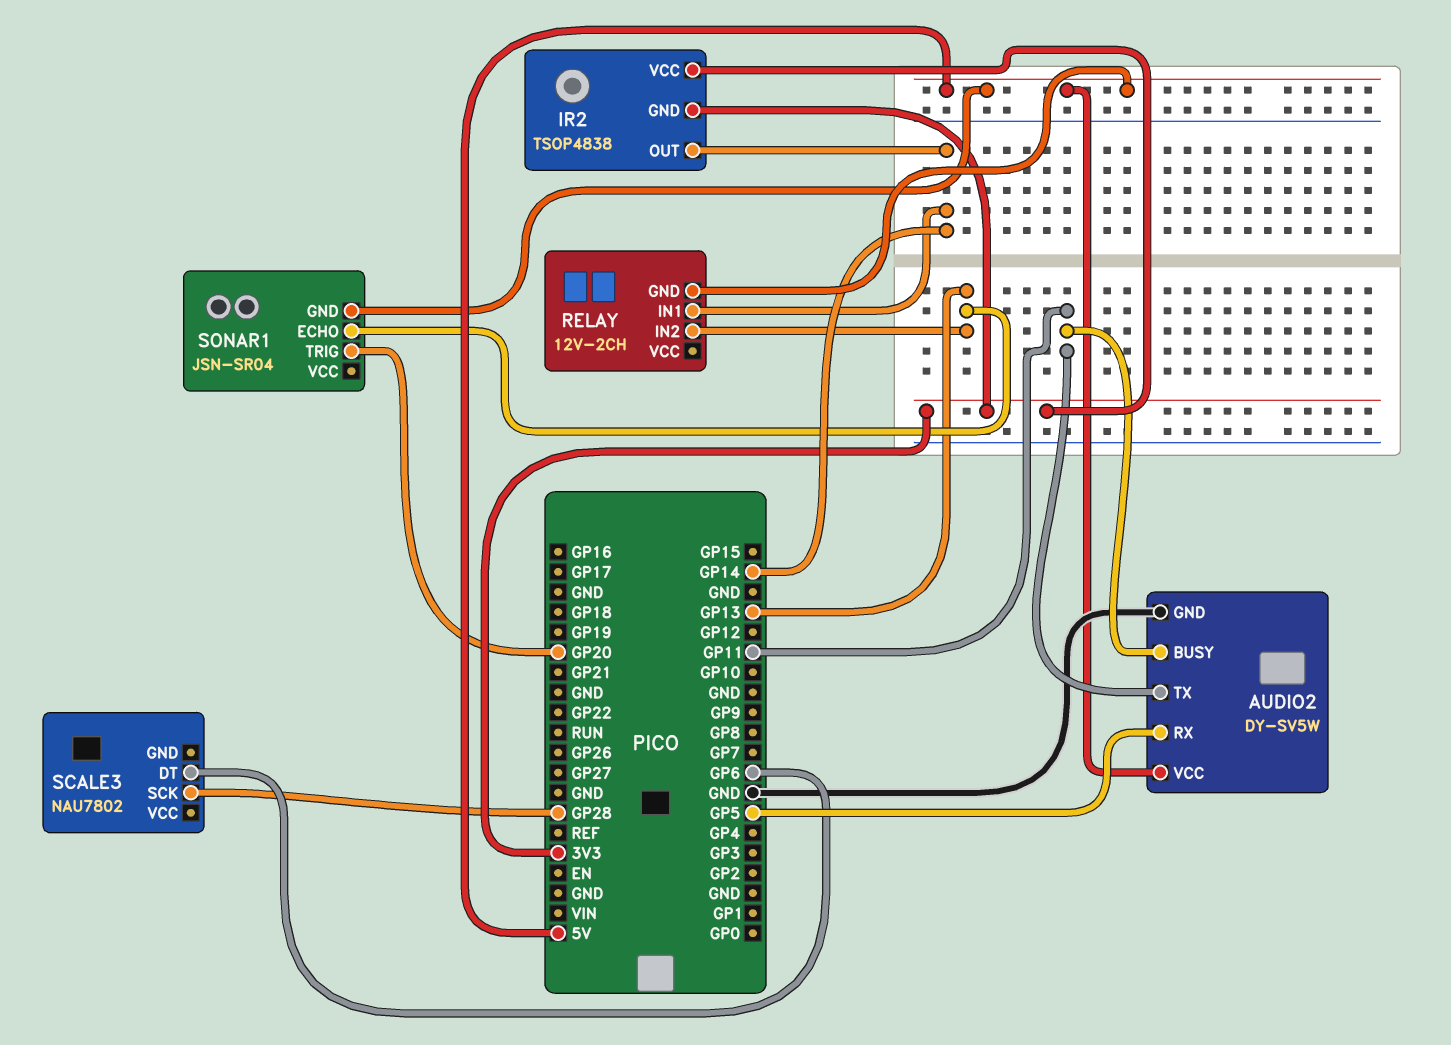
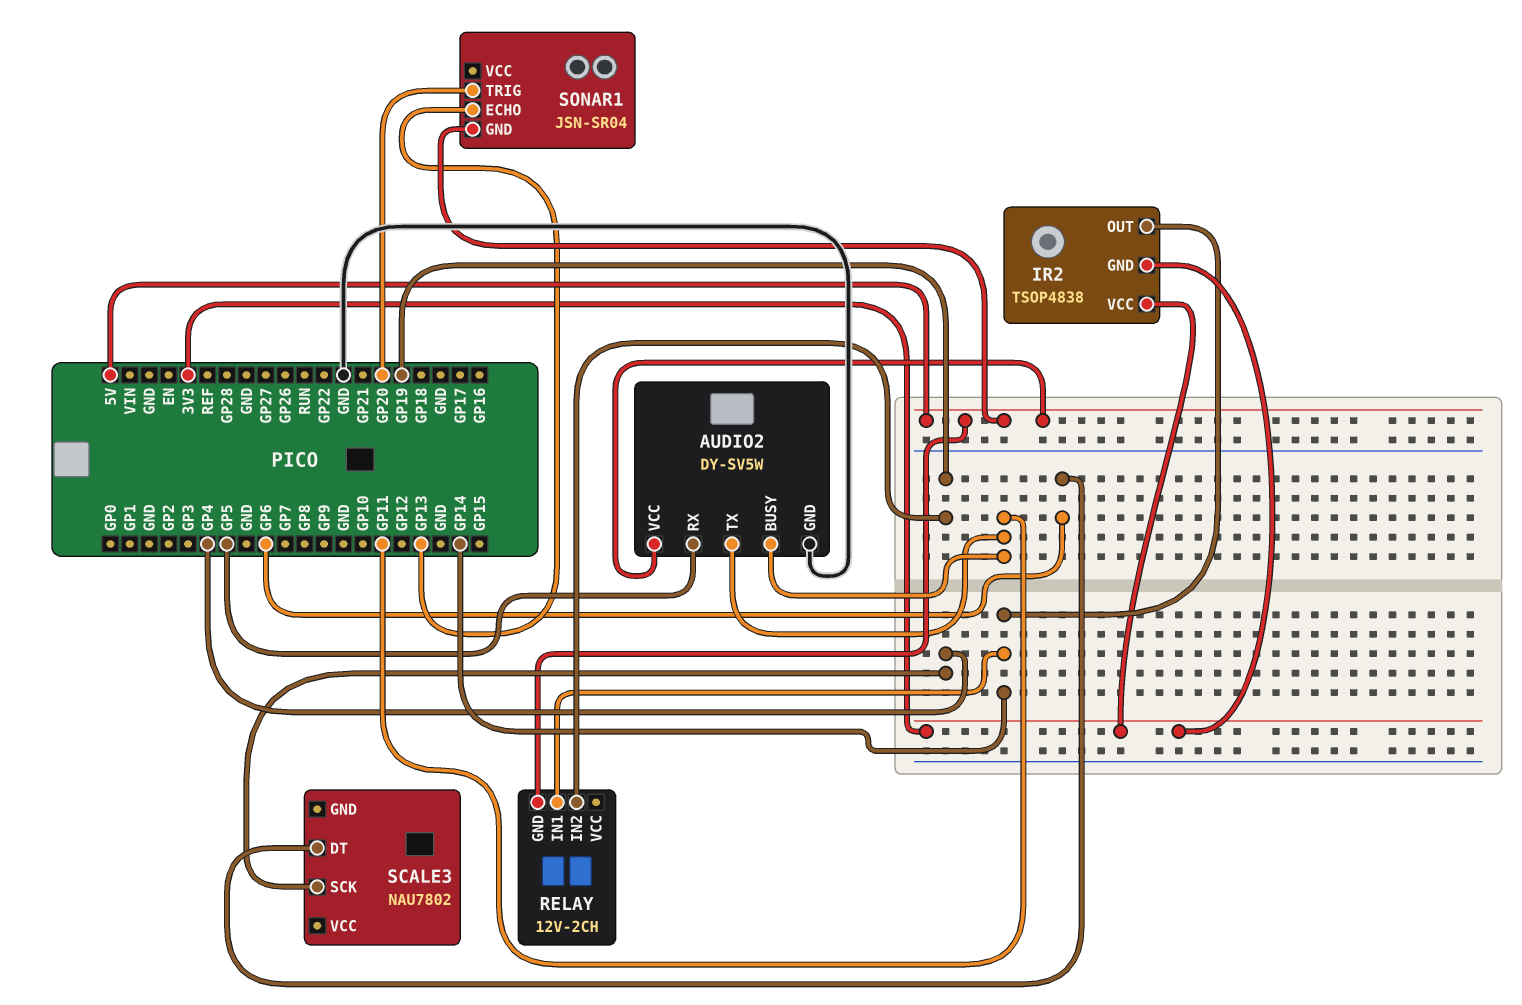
RELAY pin IN2: GP13 -> GP19
SCALE3 pin SCK: GP28 -> GP4

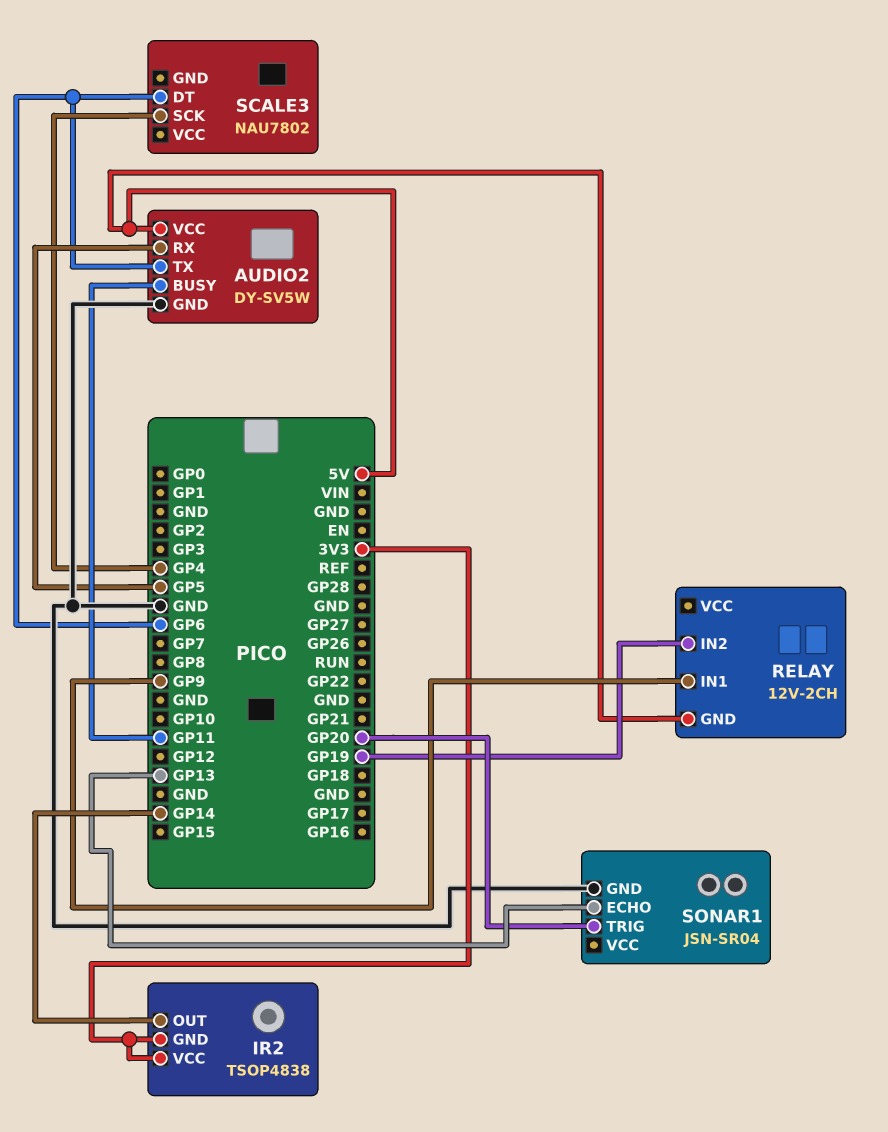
AUDIO2 pin TX: GP11 -> GP6
RELAY pin IN1: GP14 -> GP9
SONAR1 pin GND: 5V -> GND

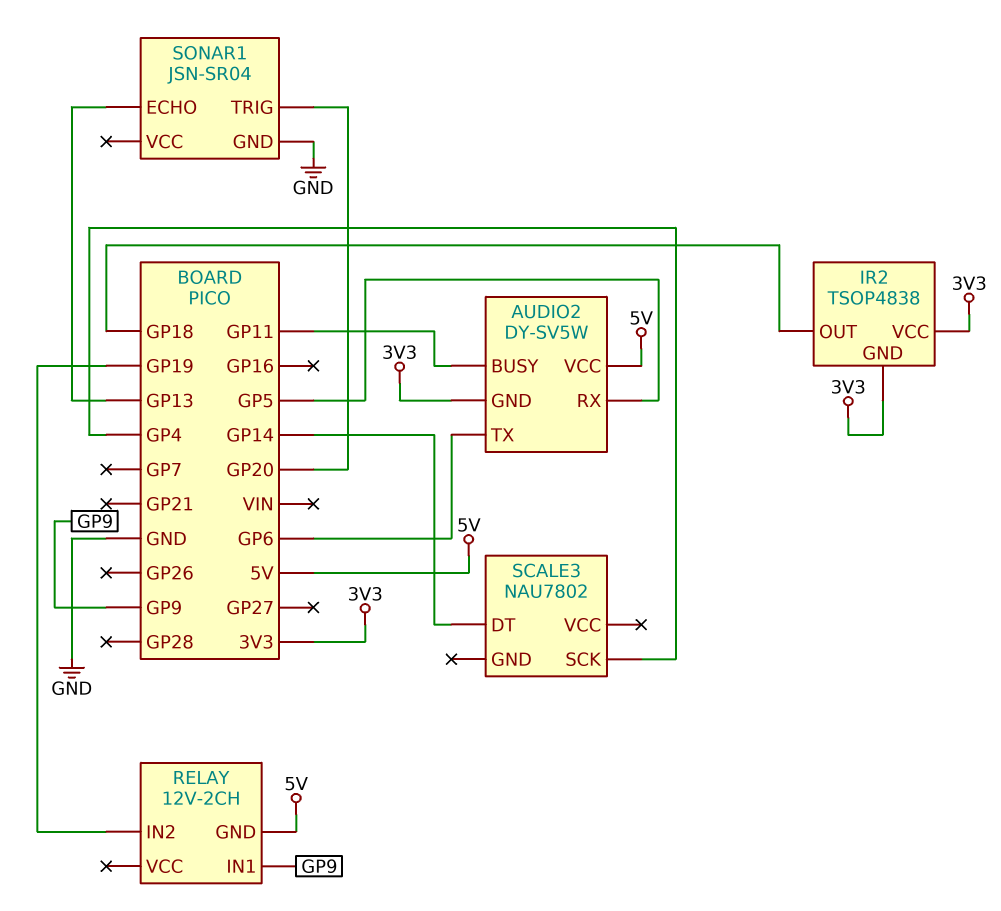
AUDIO2 pin GND: GND -> 3V3
IR2 pin OUT: GP14 -> GP18
SCALE3 pin DT: GP6 -> GP14

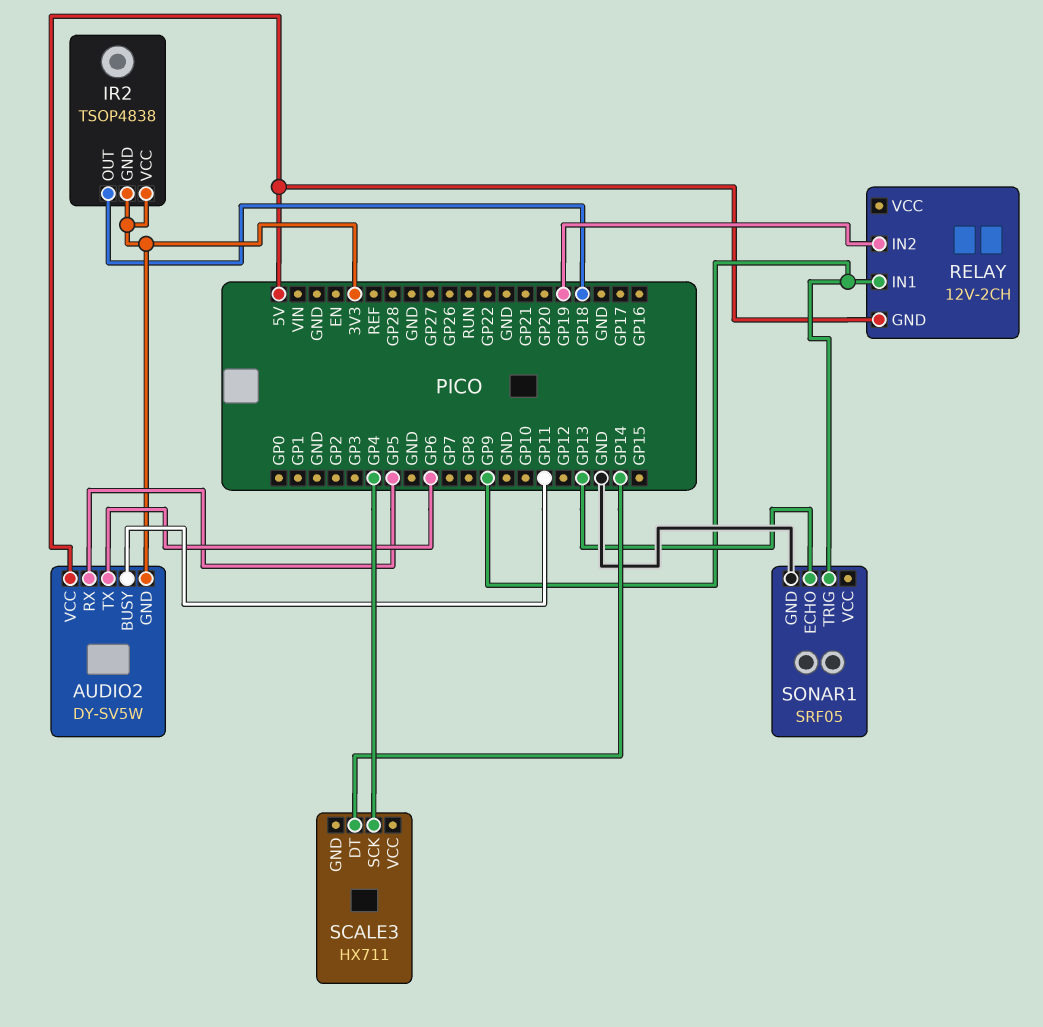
SCALE3: NAU7802 -> HX711
SONAR1: JSN-SR04 -> SRF05
SONAR1 pin TRIG: GP20 -> GP9

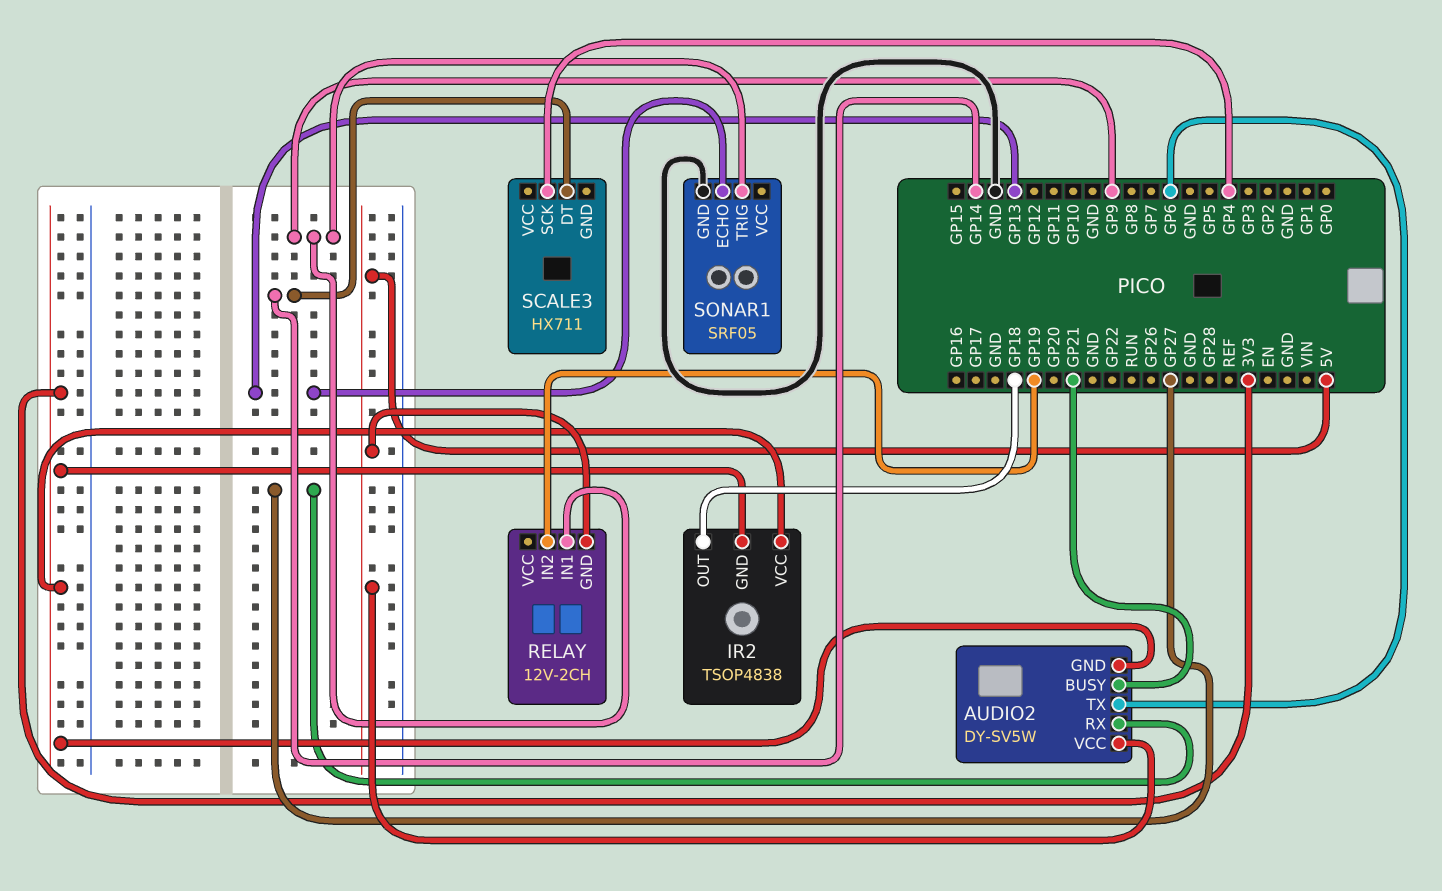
AUDIO2 pin BUSY: GP11 -> GP21
AUDIO2 pin RX: GP5 -> GP27

